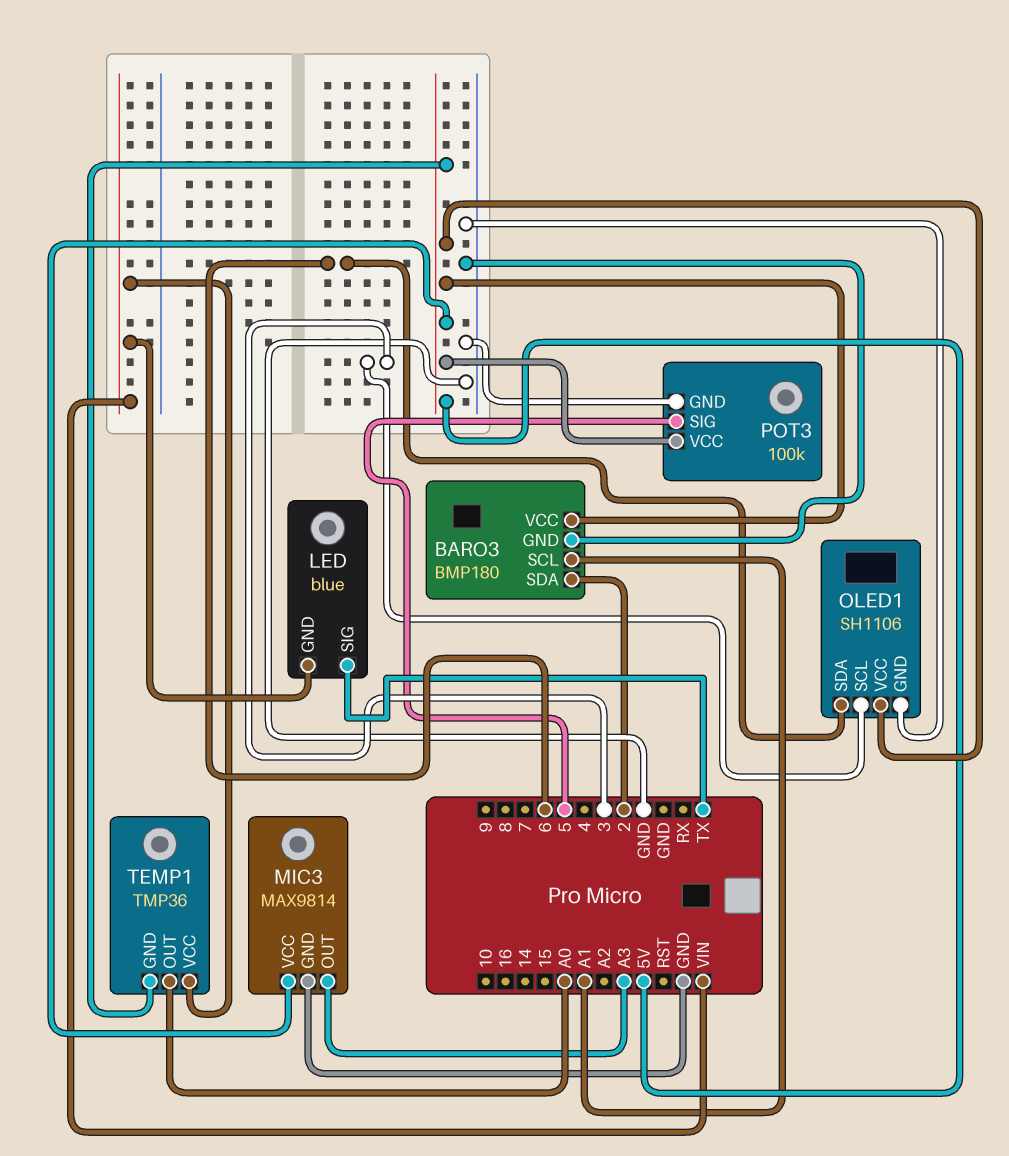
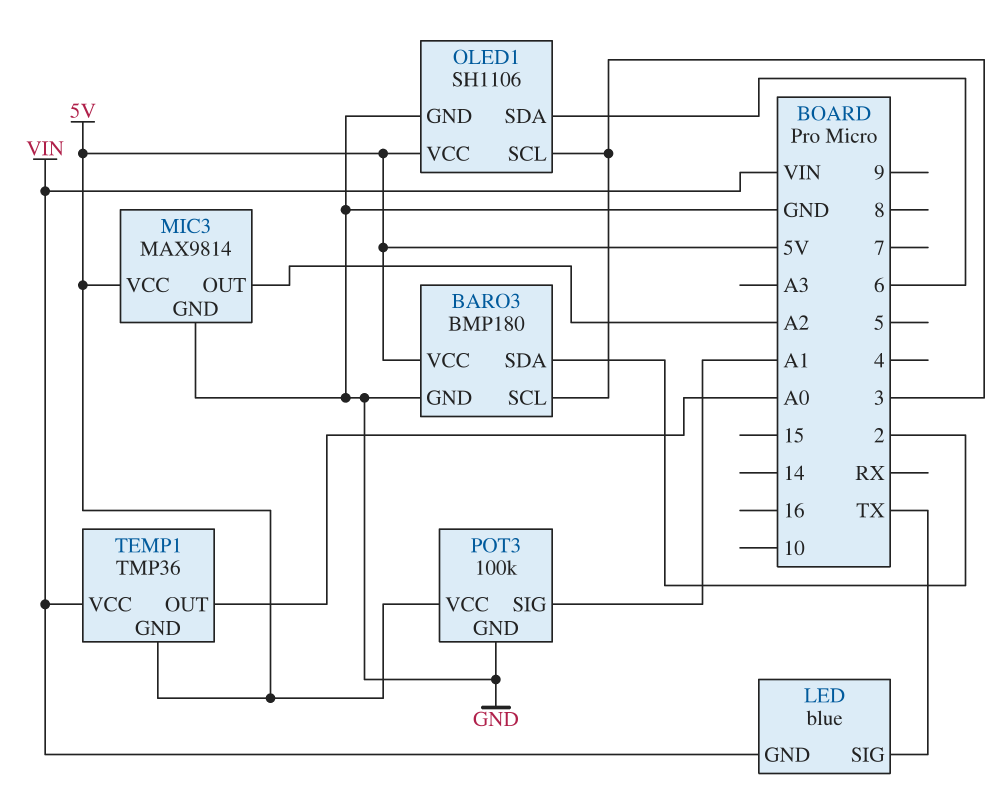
BARO3 pin SCL: A1 -> 3
MIC3 pin OUT: A3 -> A2
POT3 pin SIG: 5 -> A1

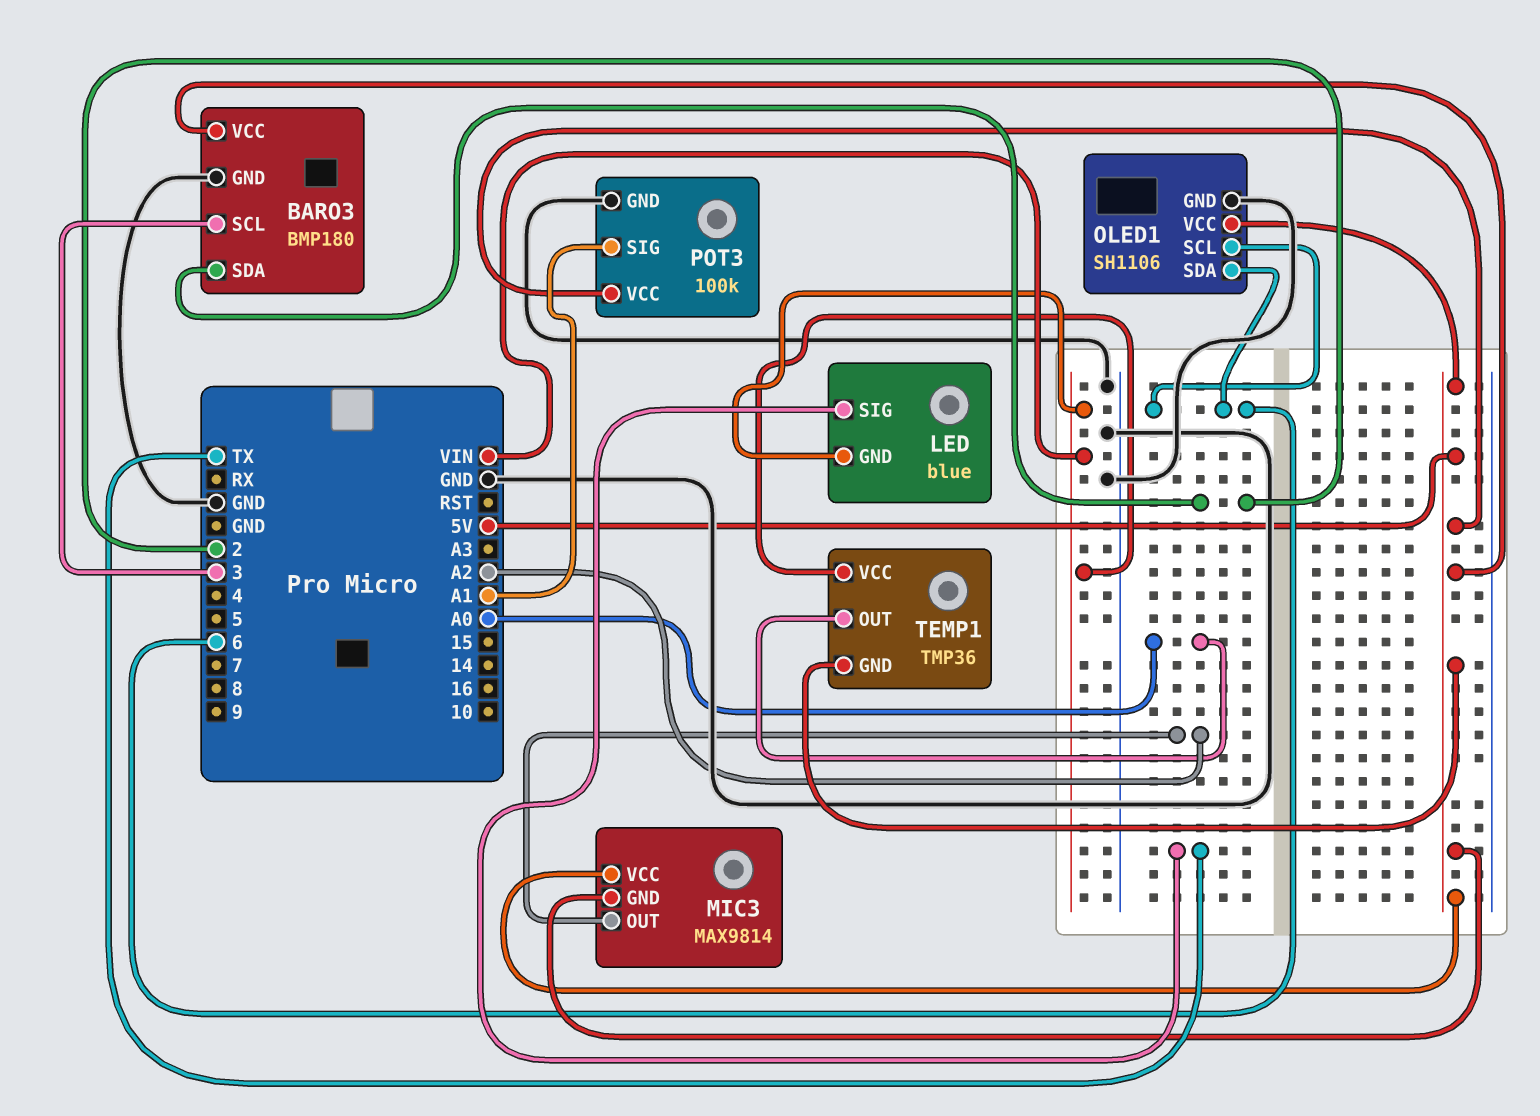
MIC3 pin GND: GND -> 5V
OLED1 pin SCL: 3 -> 6

